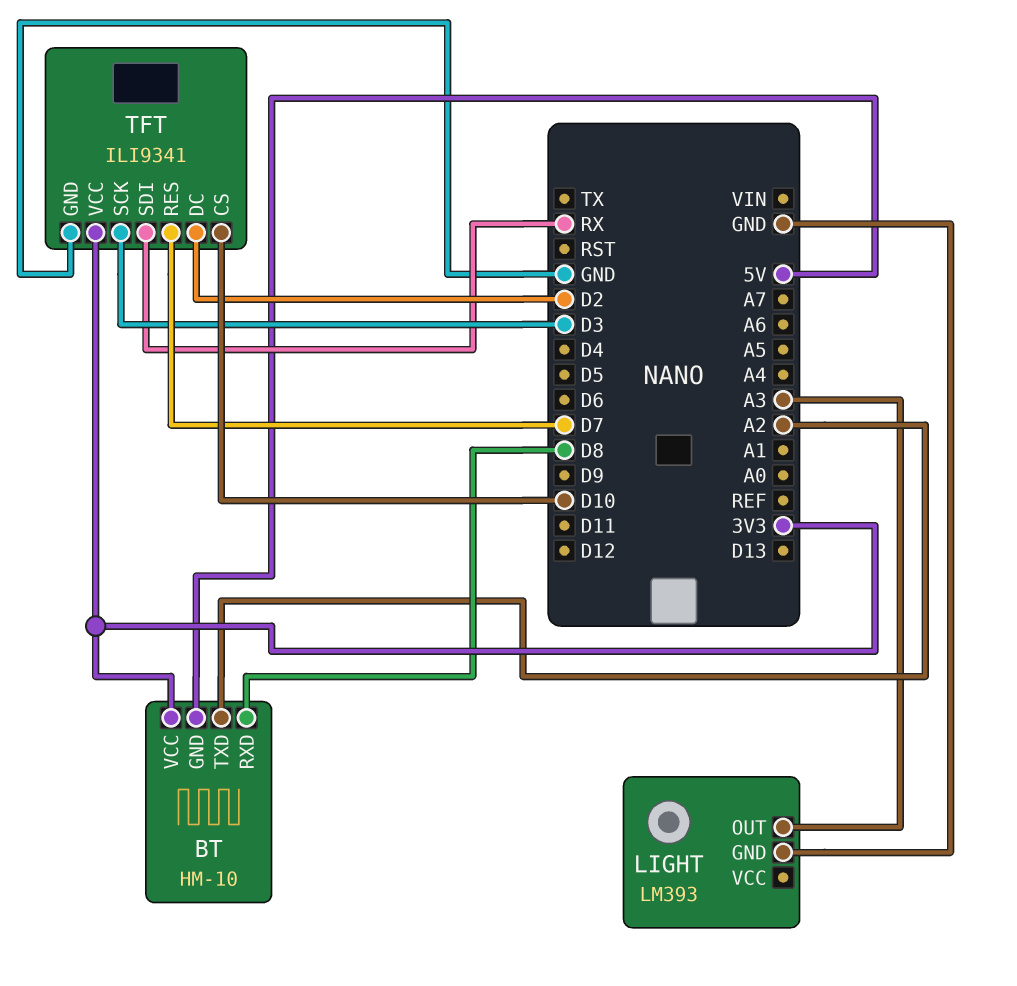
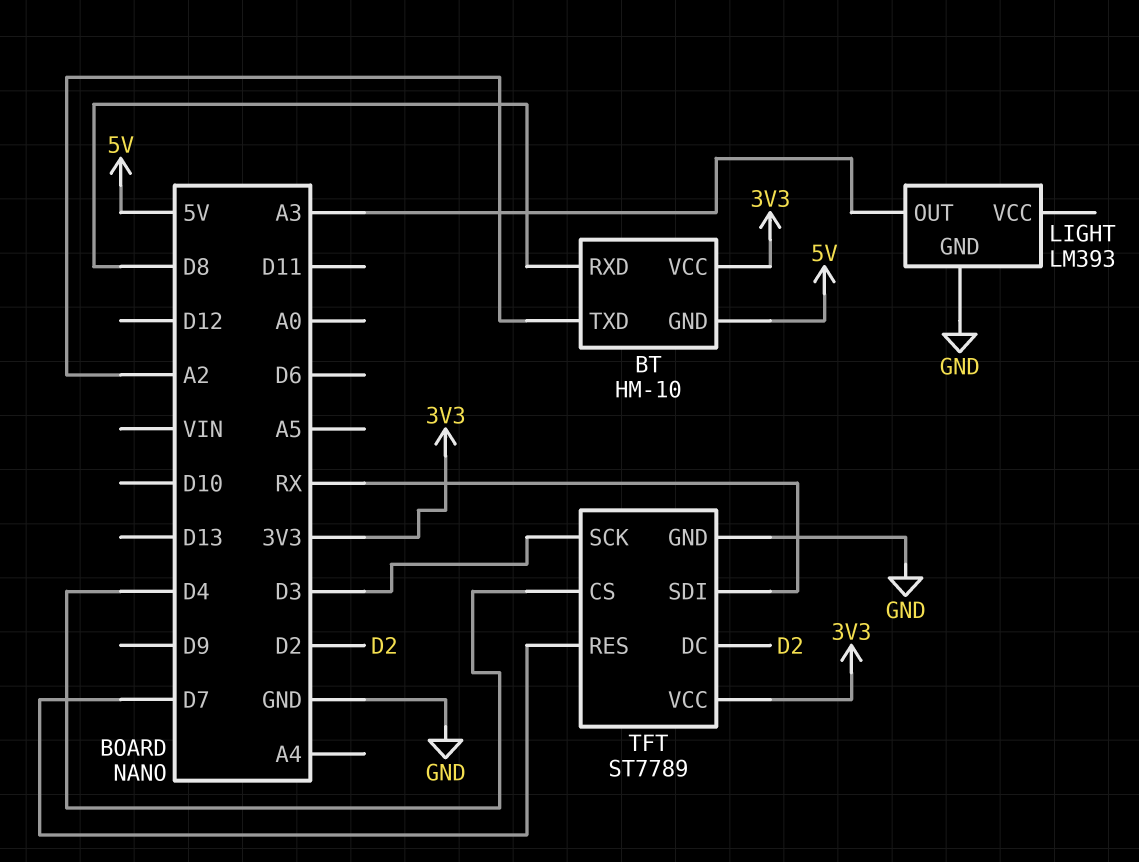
TFT: ILI9341 -> ST7789
TFT pin CS: D10 -> D4

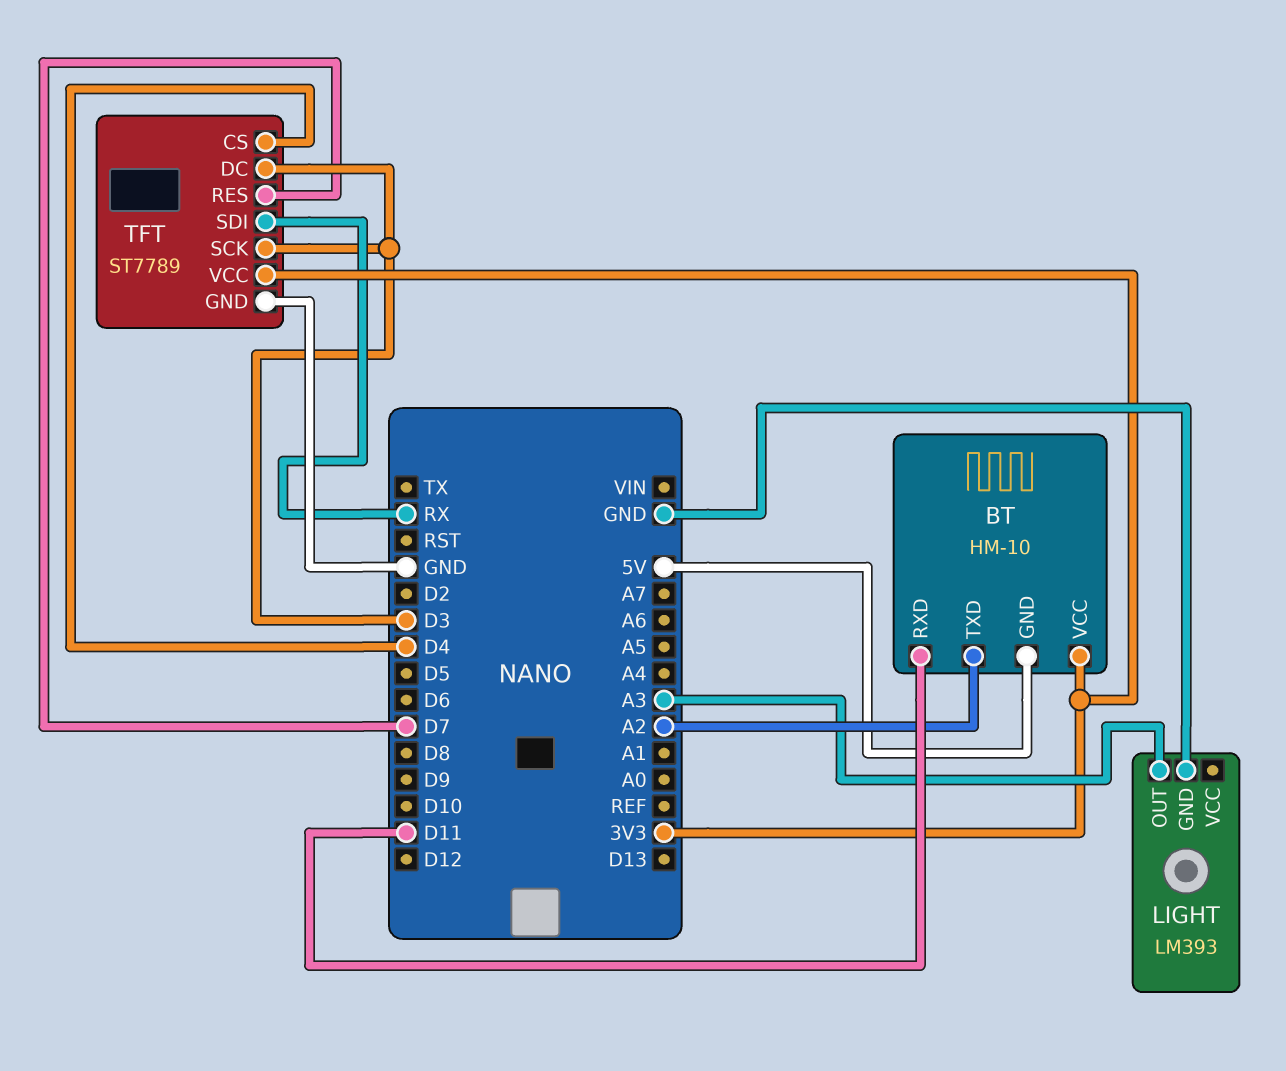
BT pin RXD: D8 -> D11
TFT pin DC: D2 -> D3

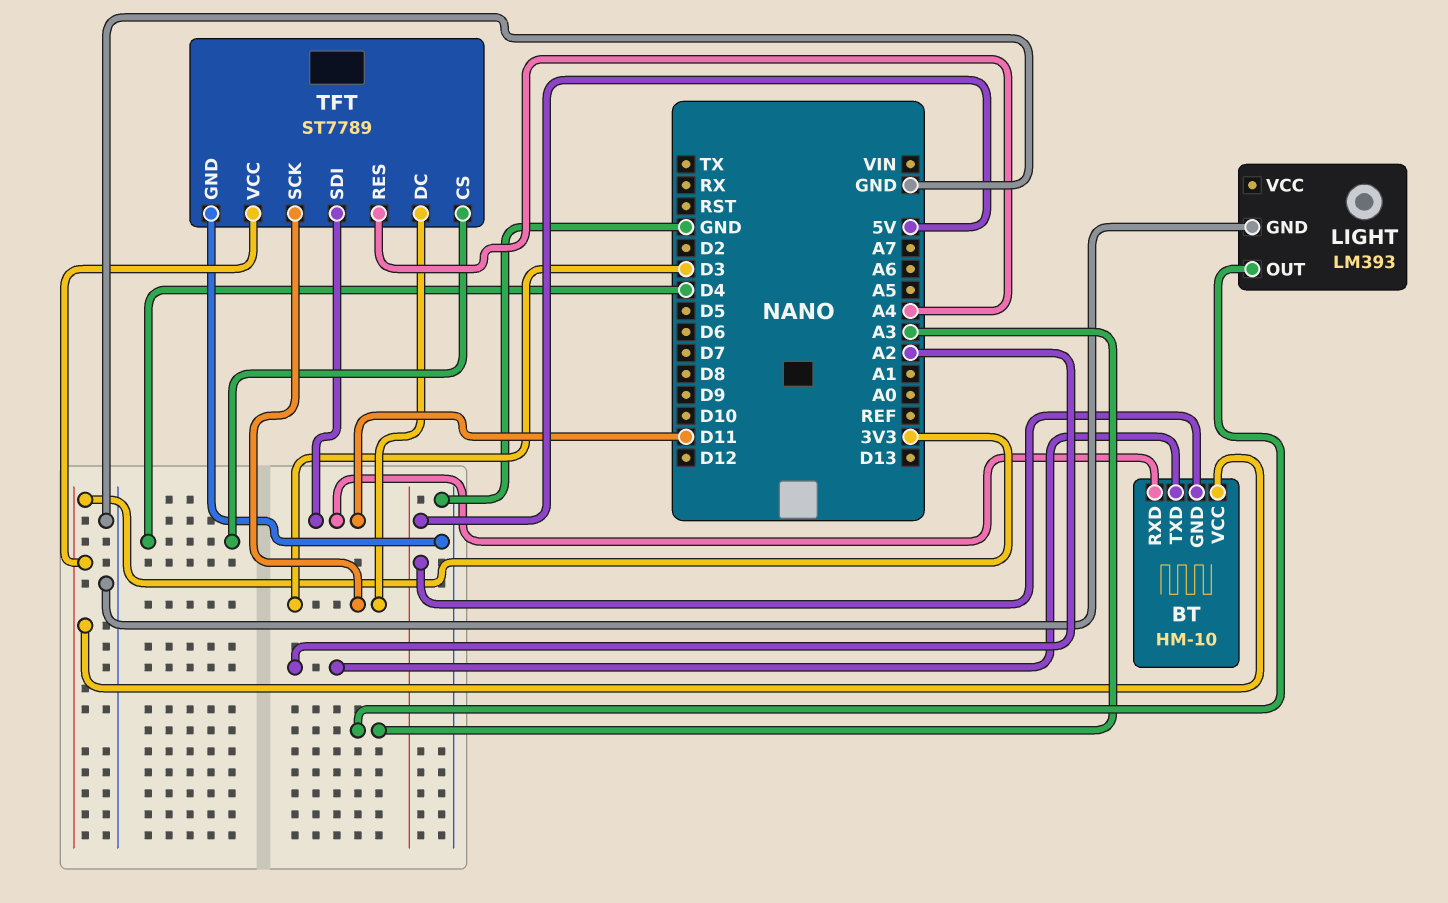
TFT pin RES: D7 -> A4
TFT pin SDI: RX -> D11

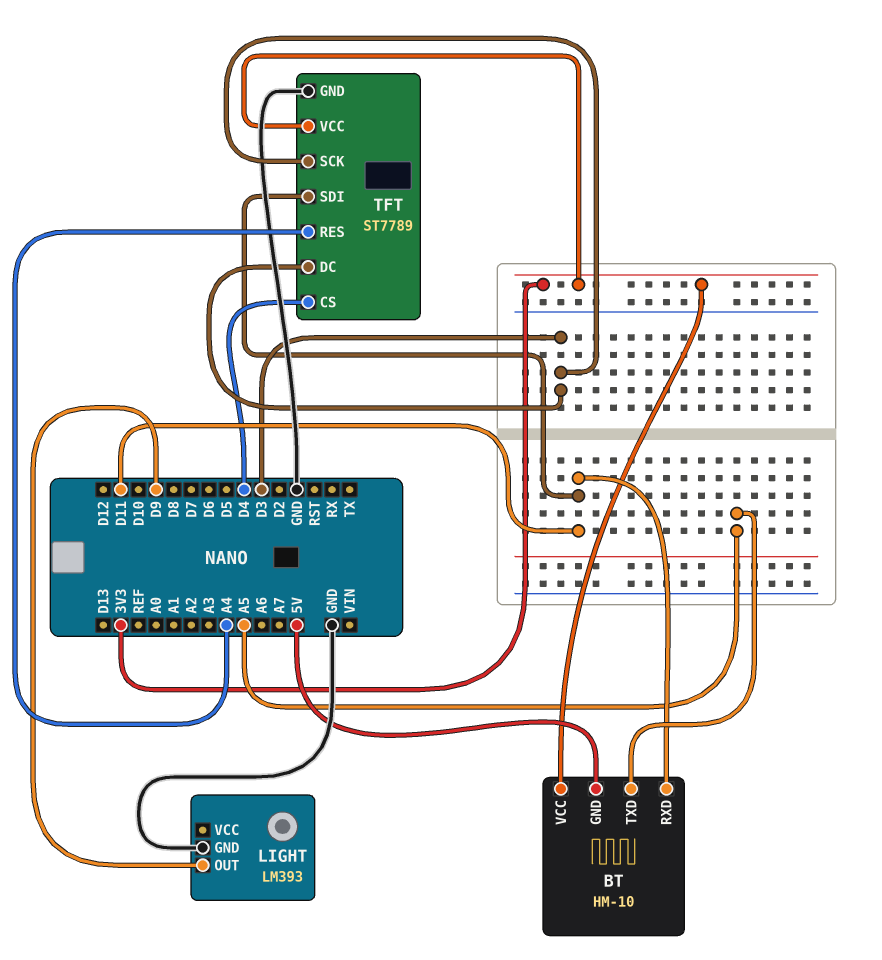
BT pin TXD: A2 -> A5
LIGHT pin OUT: A3 -> D9

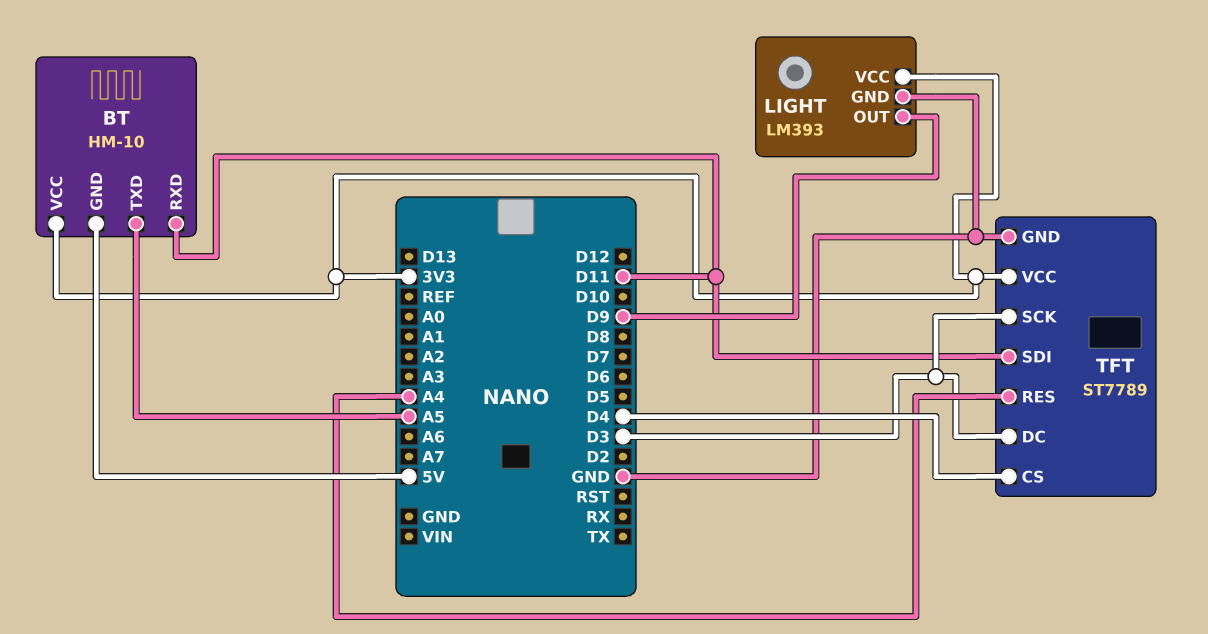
LIGHT pin VCC: none -> 3V3

